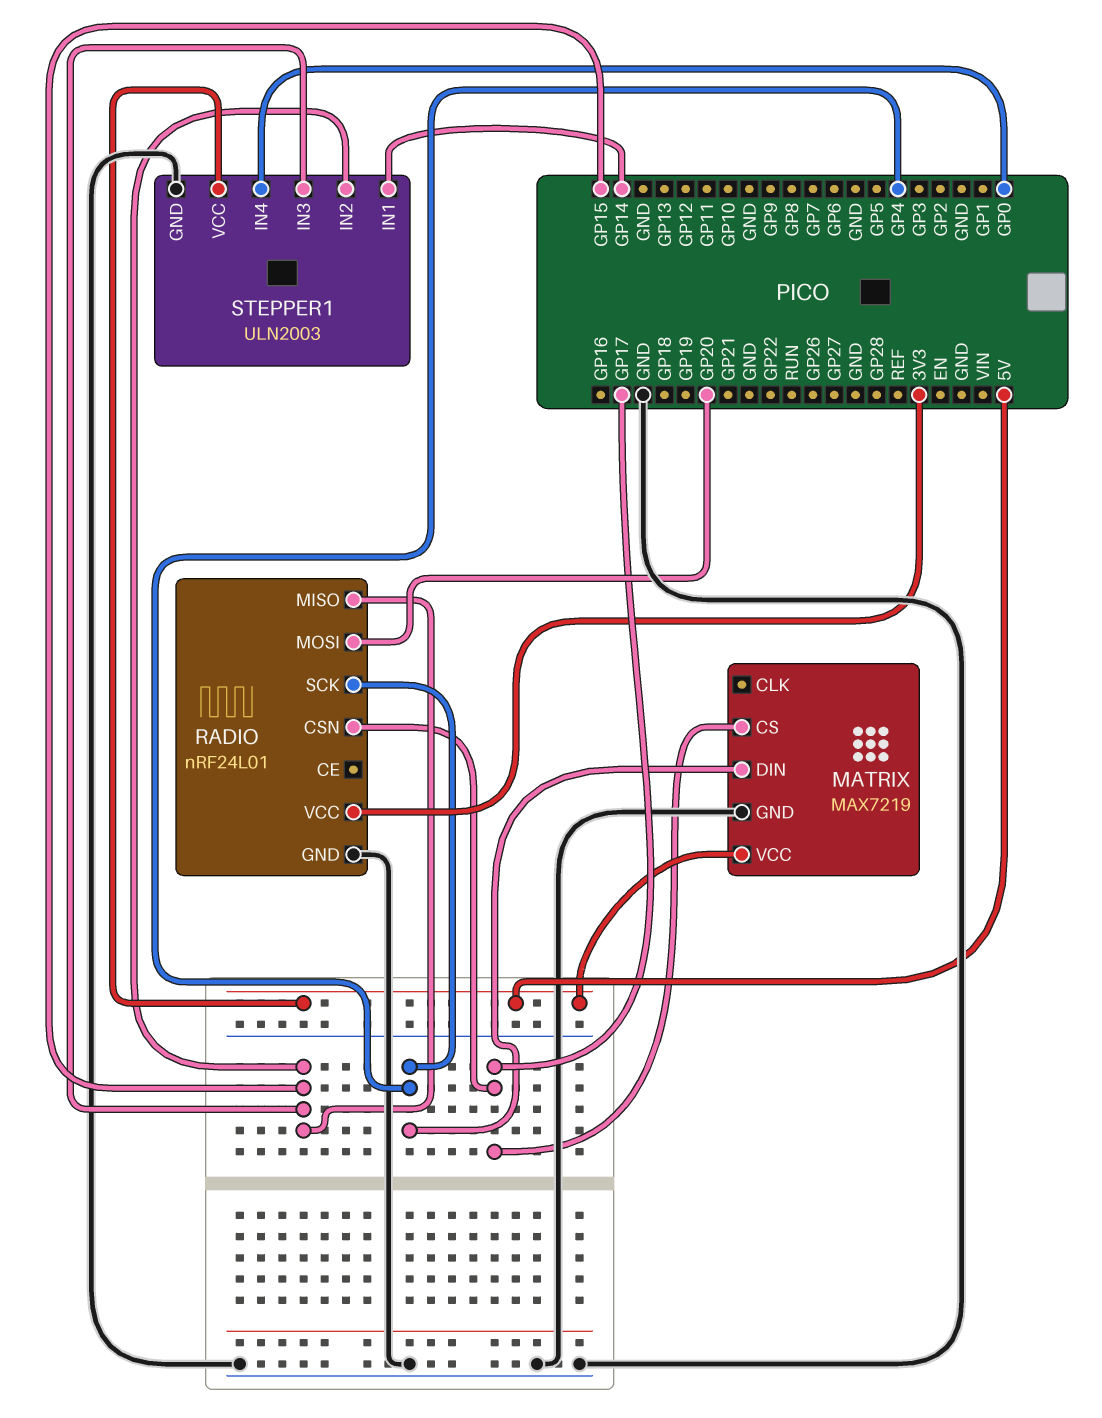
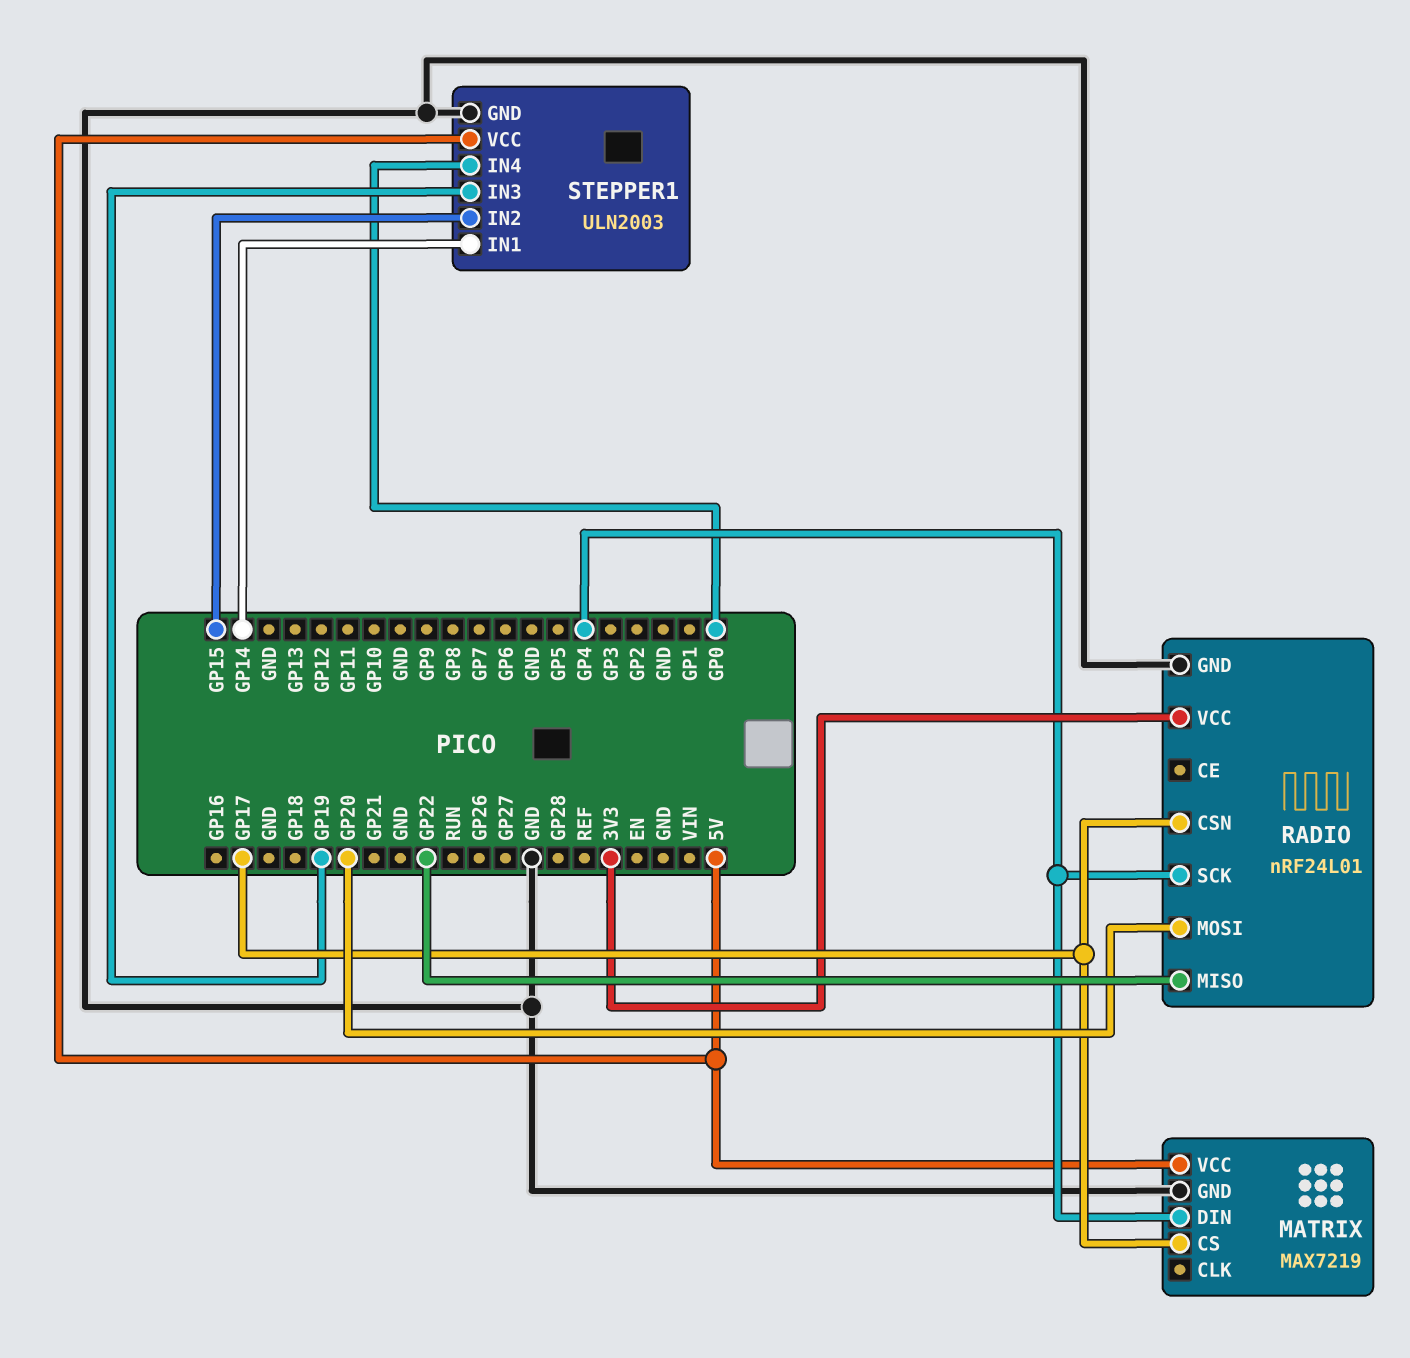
RADIO pin MISO: GP15 -> GP22
STEPPER1 pin IN3: GP15 -> GP19

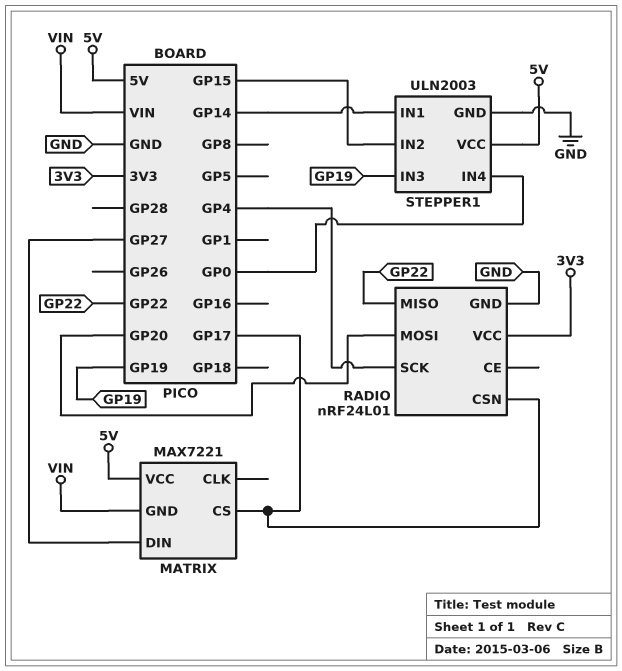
MATRIX: MAX7219 -> MAX7221
MATRIX pin DIN: GP4 -> GP27
MATRIX pin GND: GND -> VIN

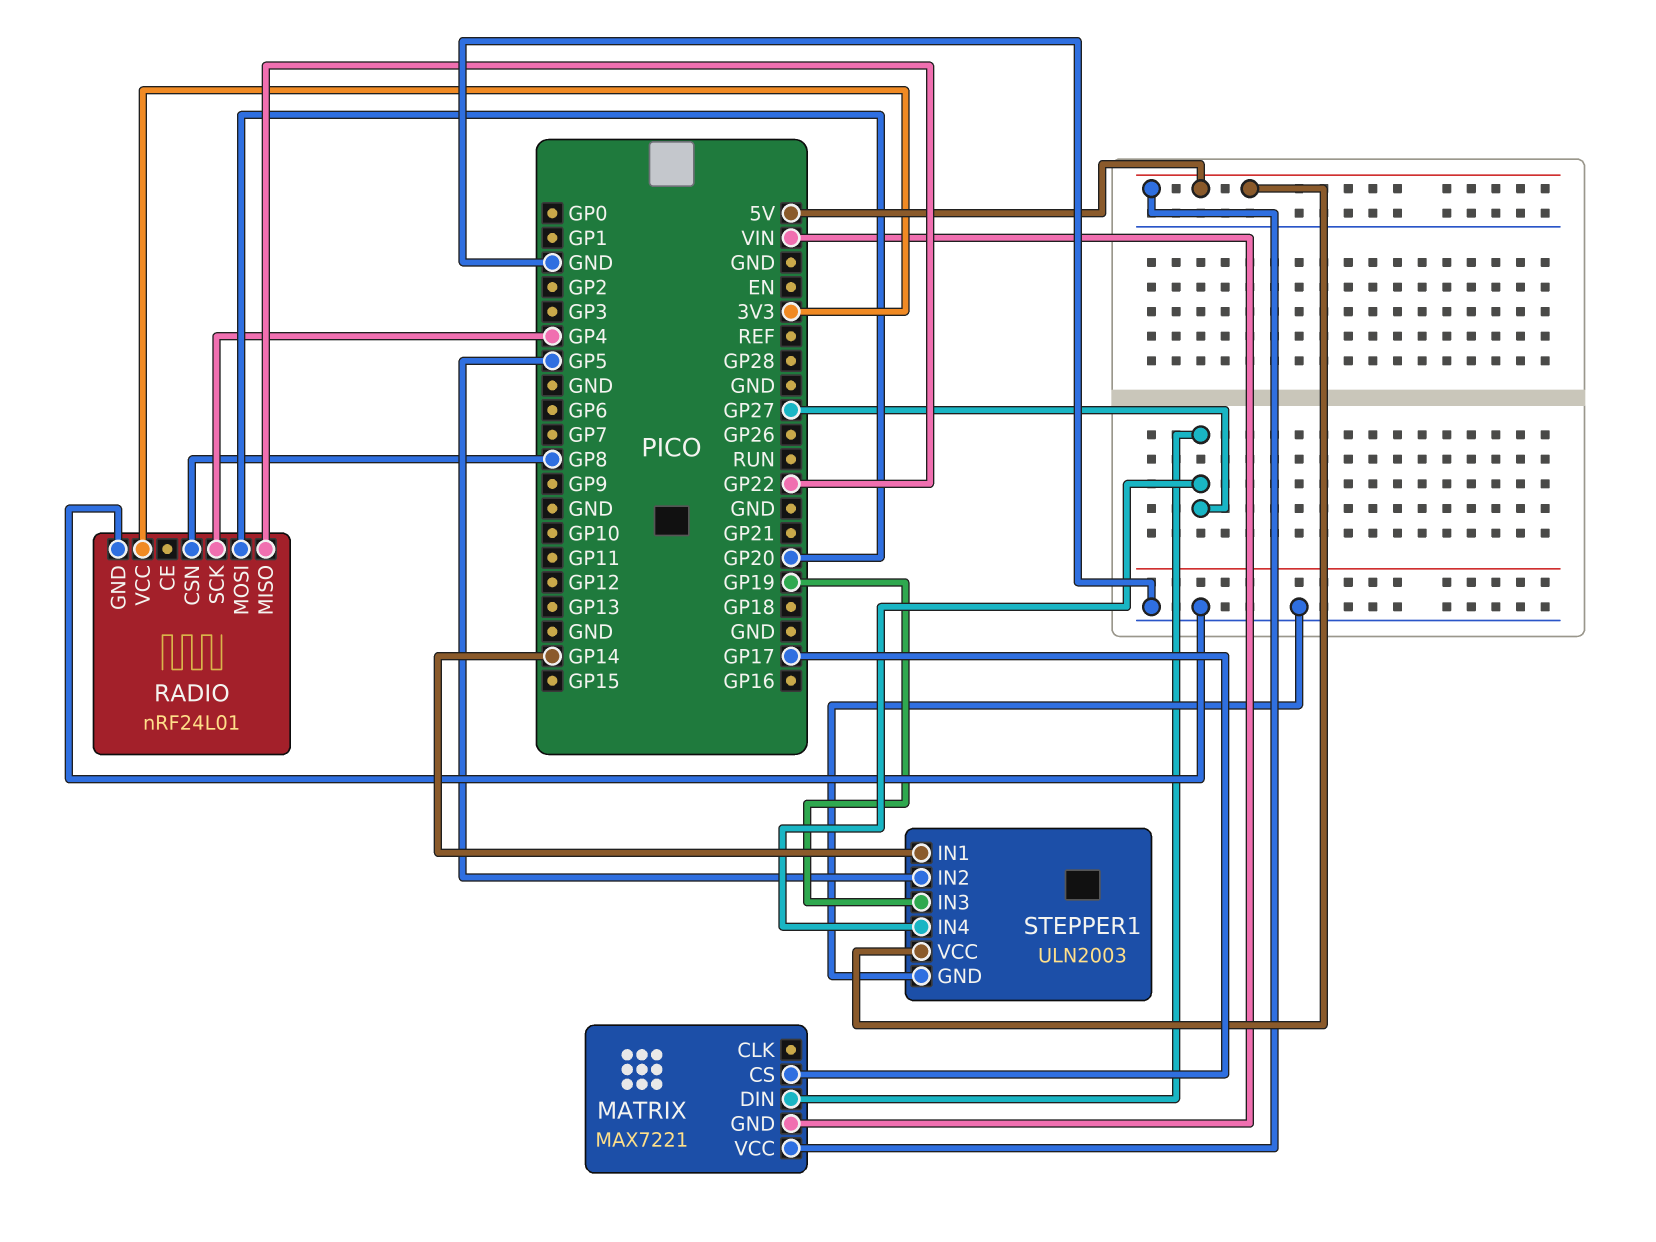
RADIO pin CSN: GP17 -> GP8
STEPPER1 pin IN2: GP15 -> GP5
STEPPER1 pin IN4: GP0 -> GP27

